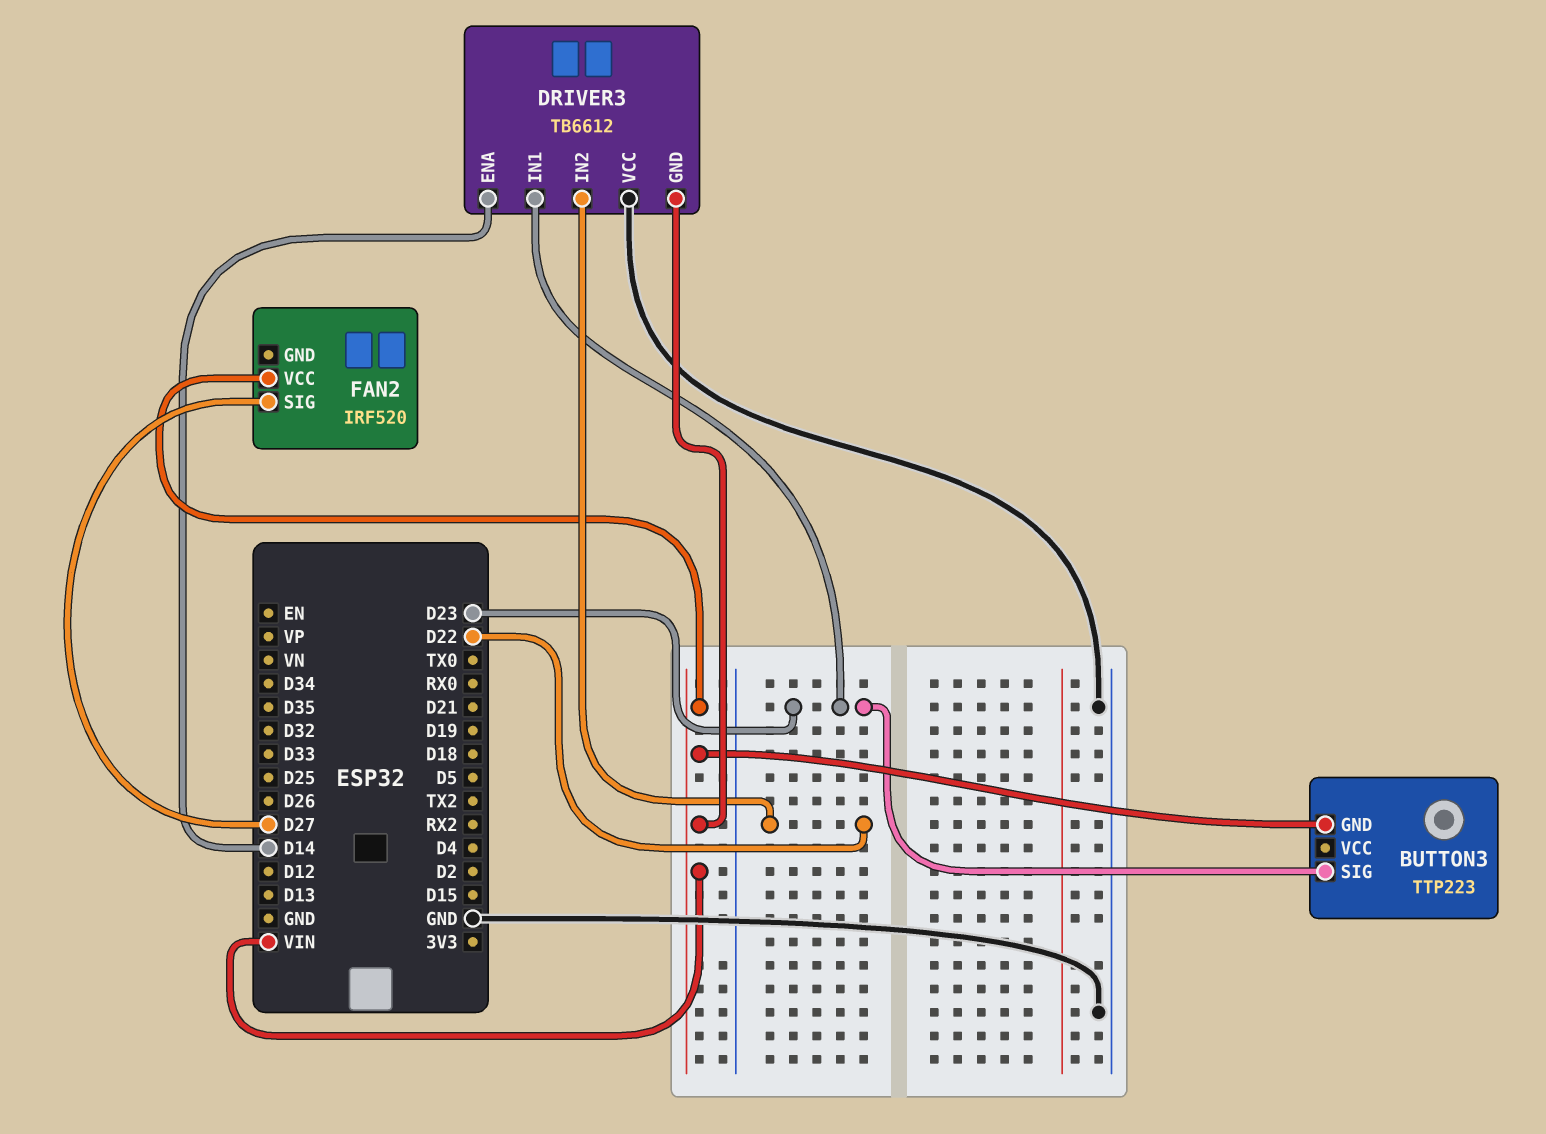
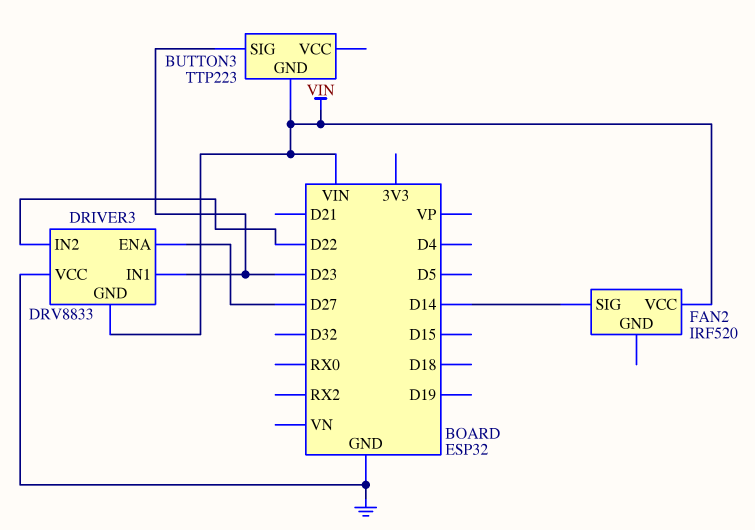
DRIVER3: TB6612 -> DRV8833
DRIVER3 pin ENA: D14 -> D27
FAN2 pin SIG: D27 -> D14

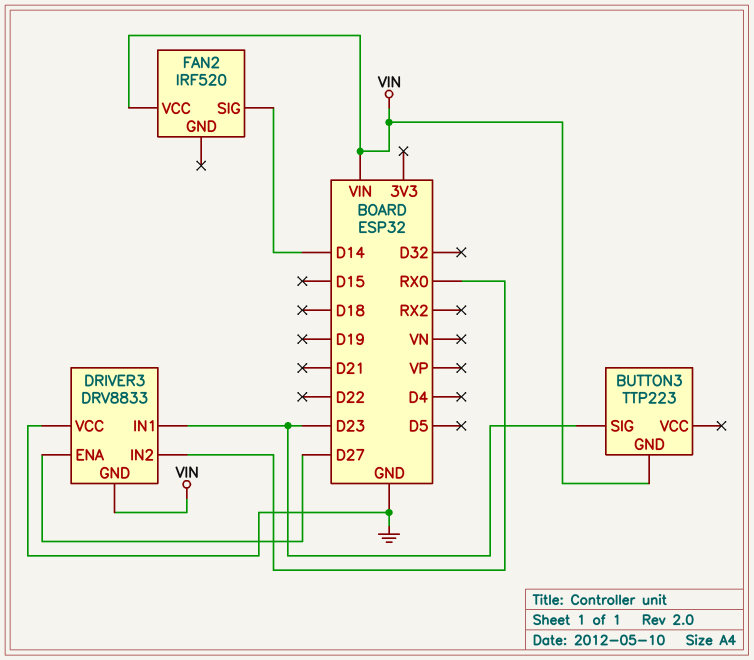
DRIVER3 pin IN2: D22 -> RX0

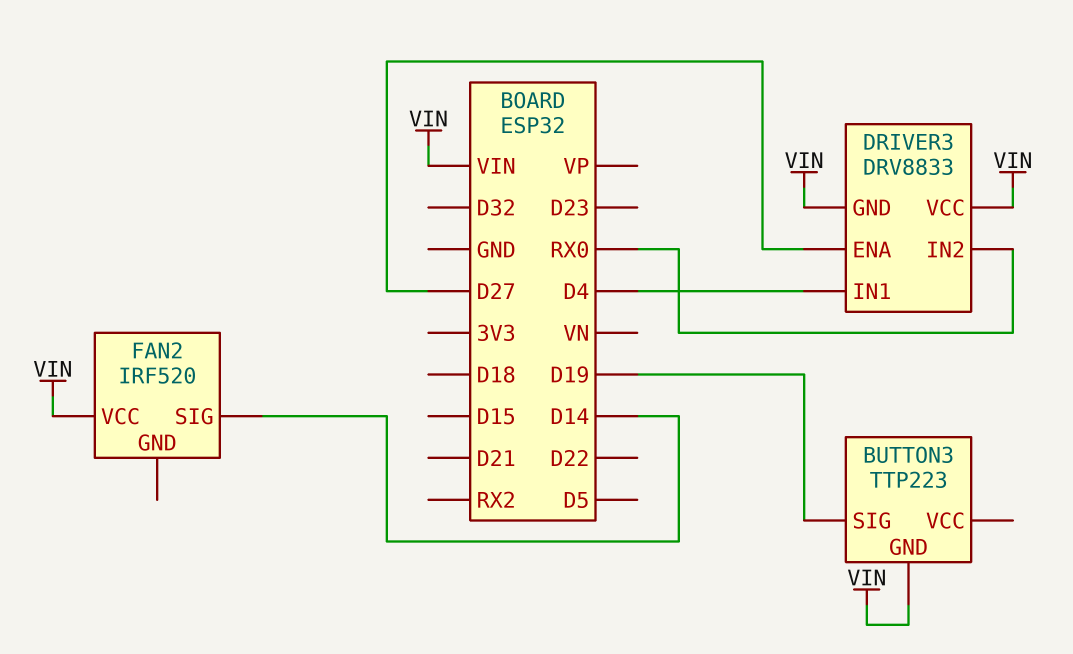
BUTTON3 pin SIG: D23 -> D19
DRIVER3 pin IN1: D23 -> D4
DRIVER3 pin VCC: GND -> VIN

